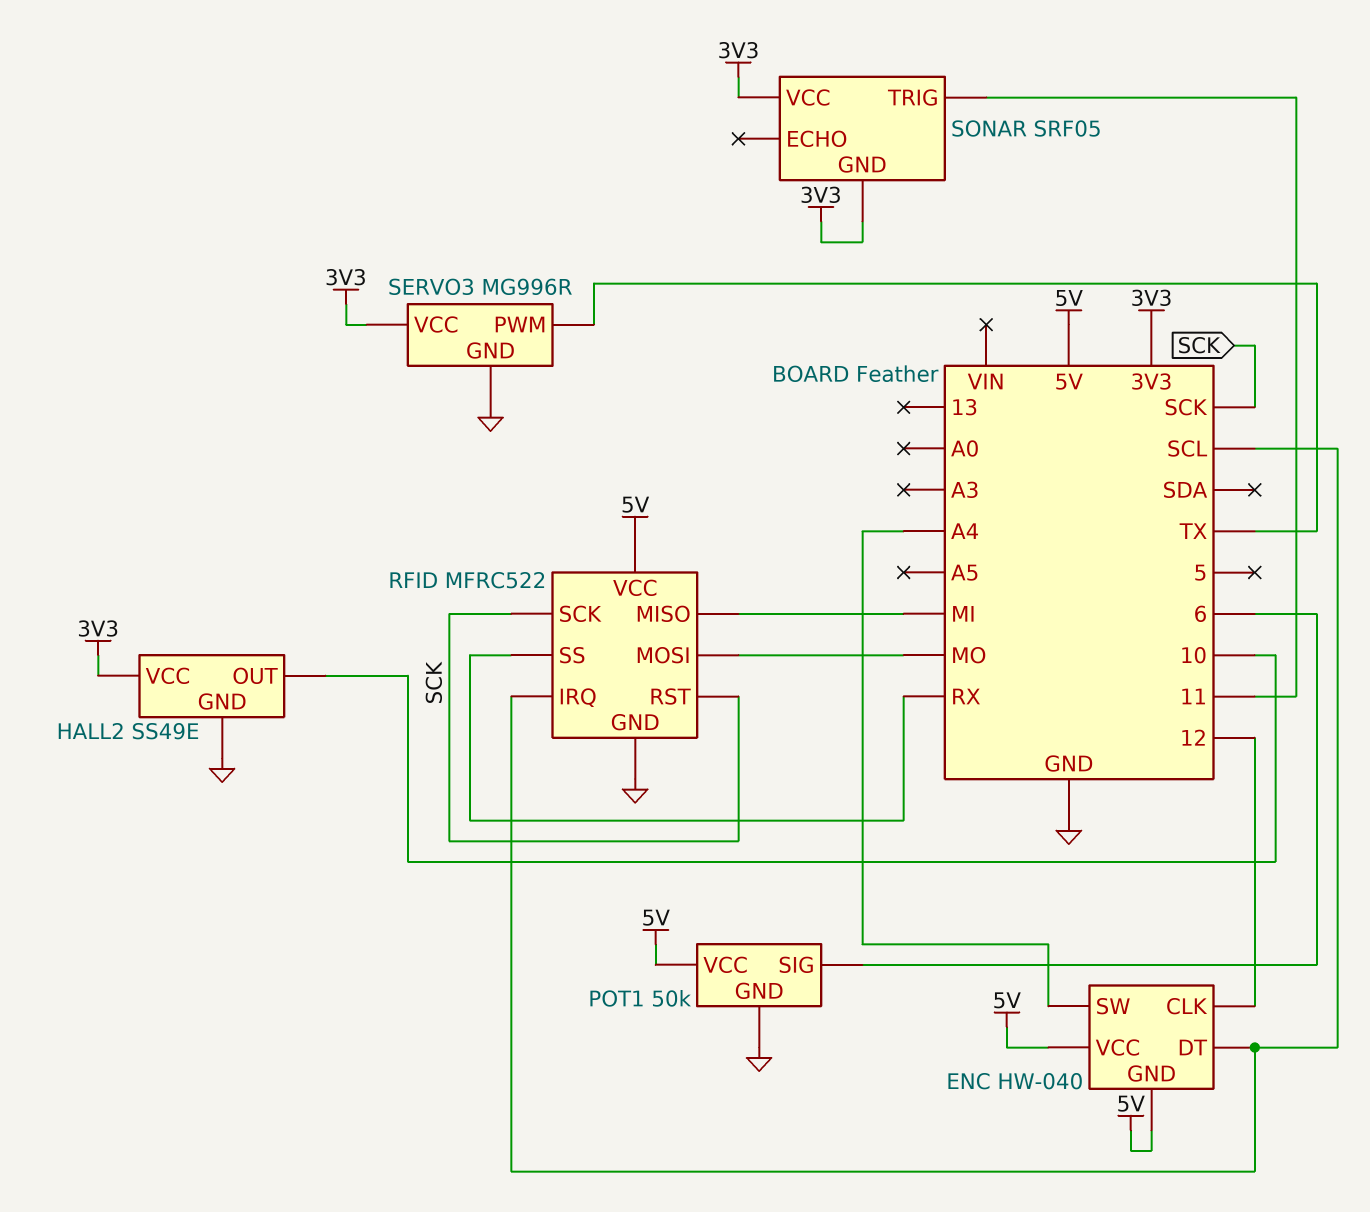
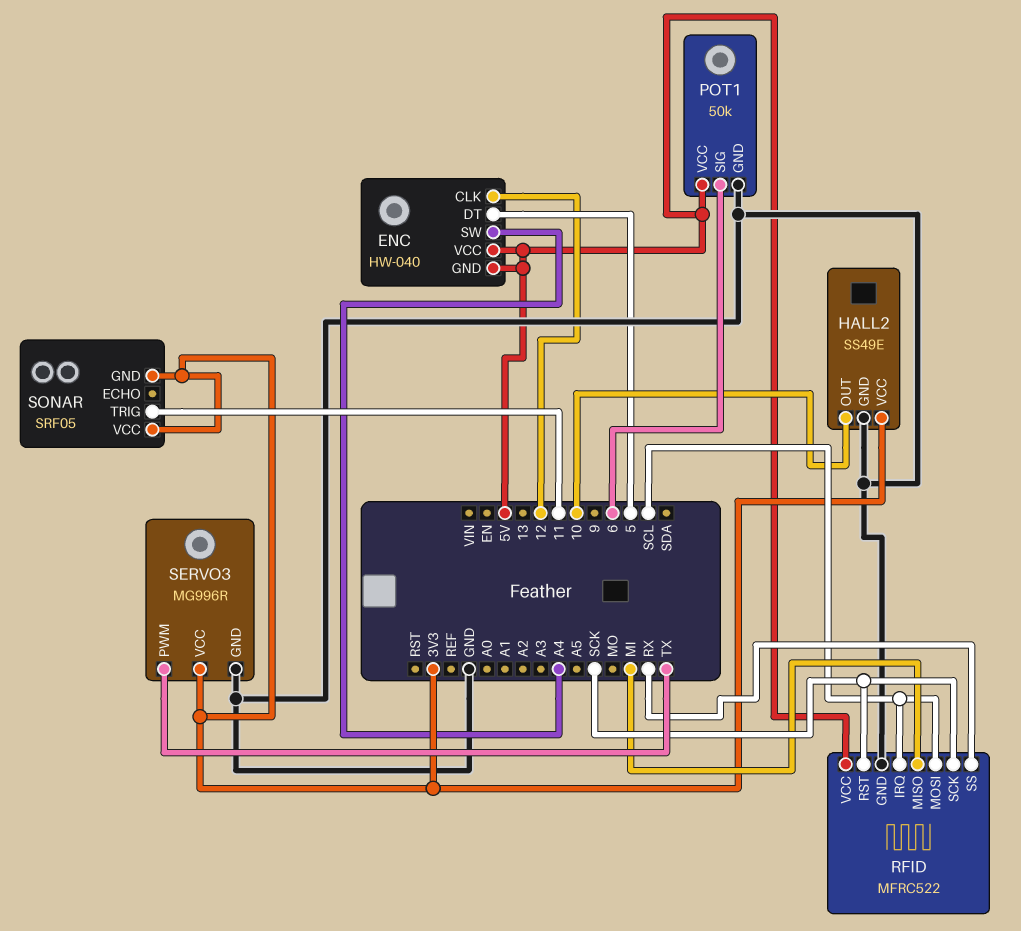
ENC pin DT: SCL -> 5
RFID pin MOSI: MO -> SCL

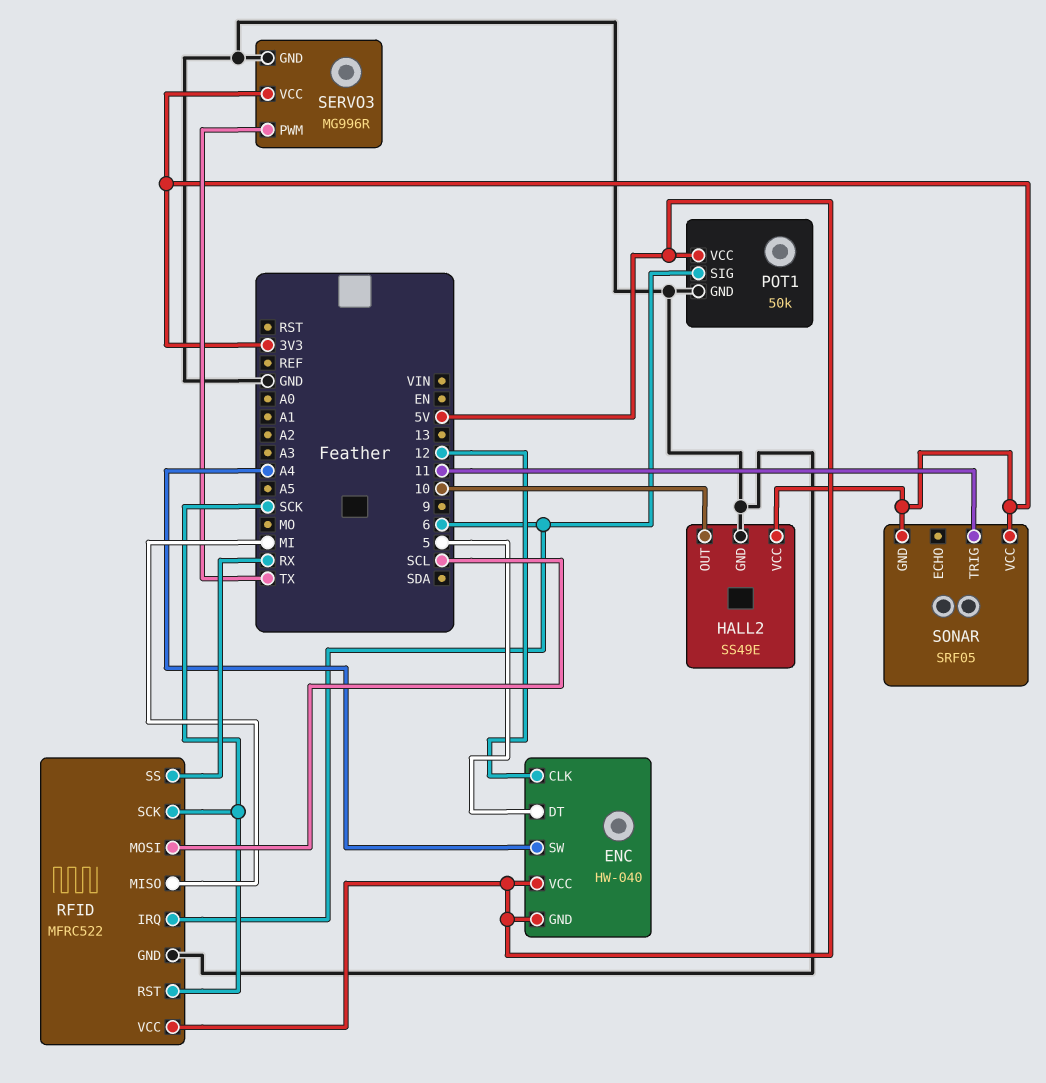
RFID pin IRQ: SCL -> 6

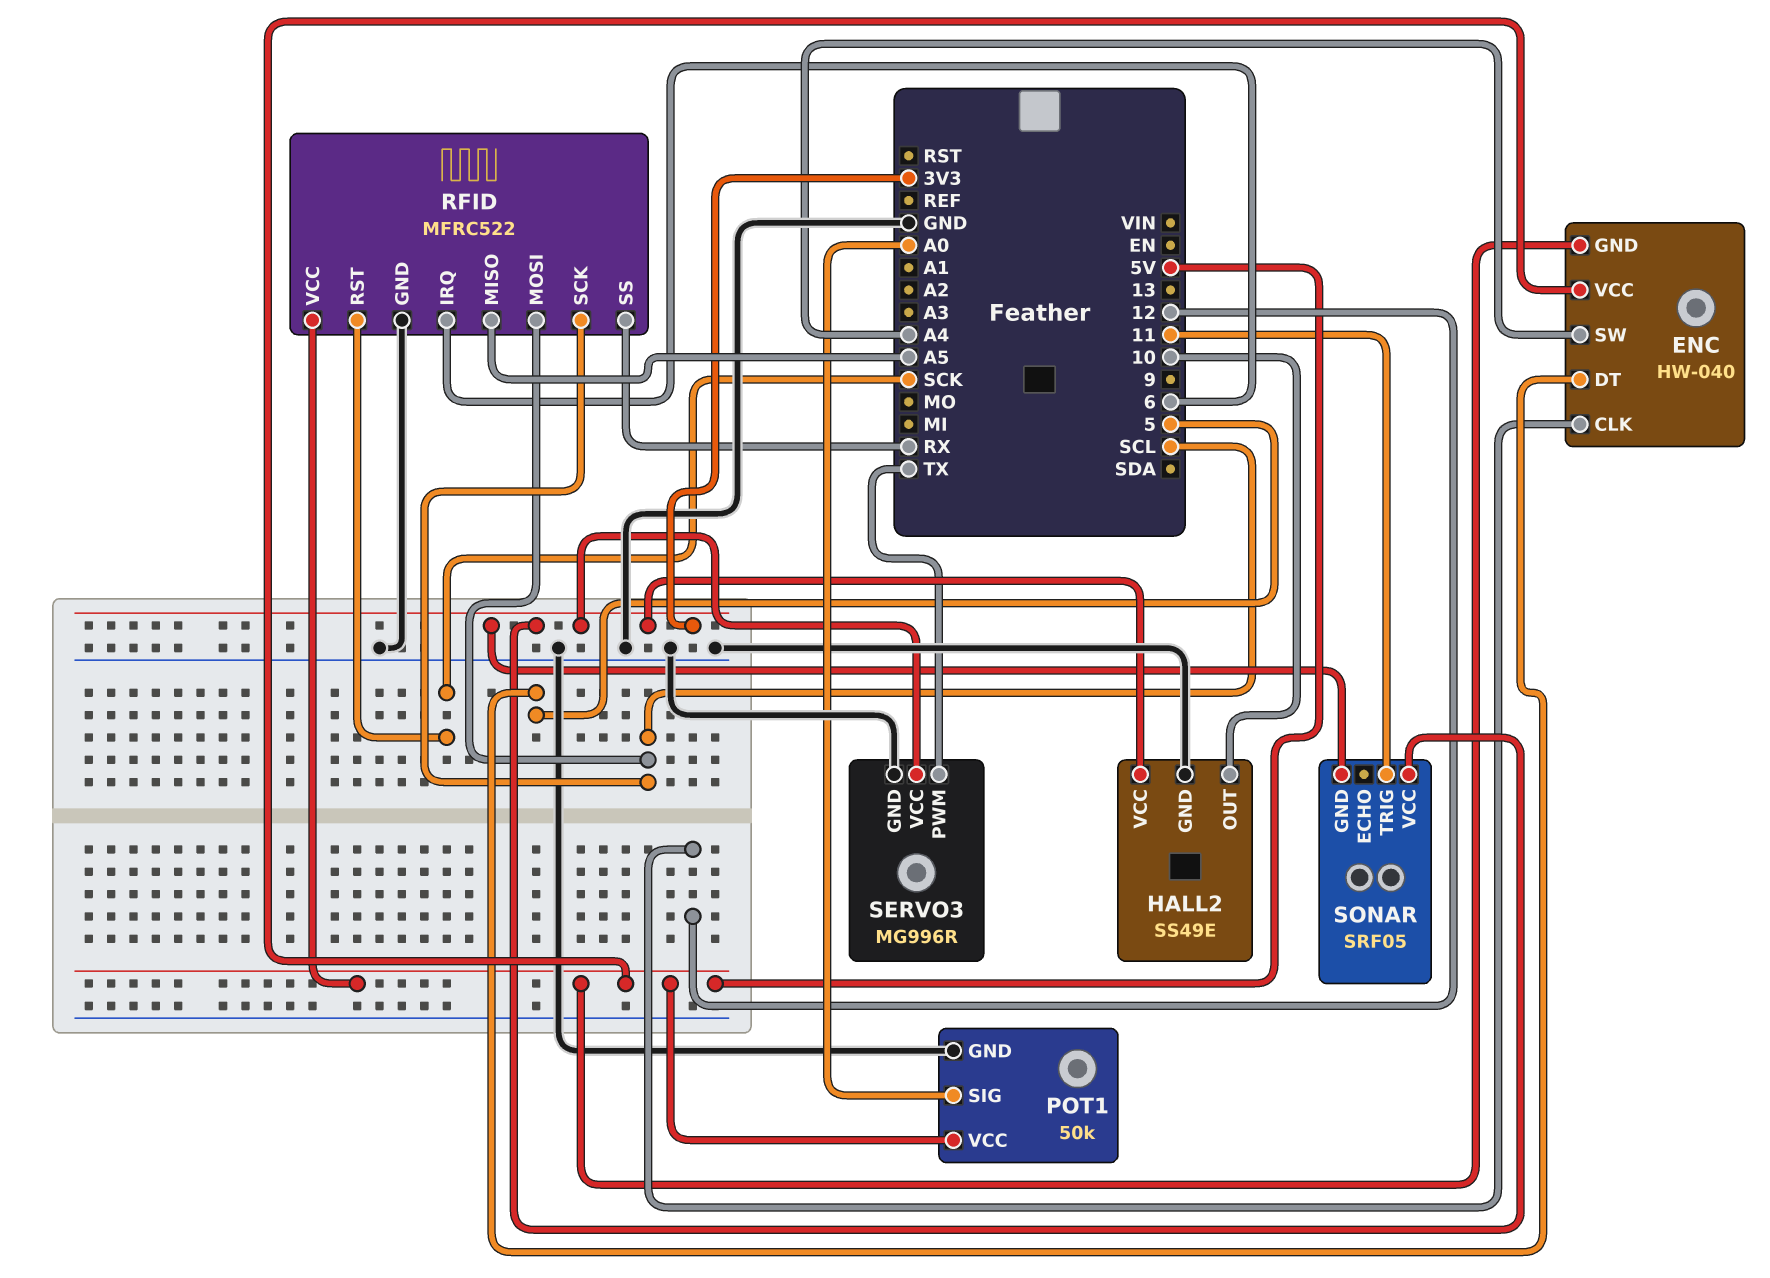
POT1 pin SIG: 6 -> A0
RFID pin MISO: MI -> A5
RFID pin SCK: SCK -> SCL

